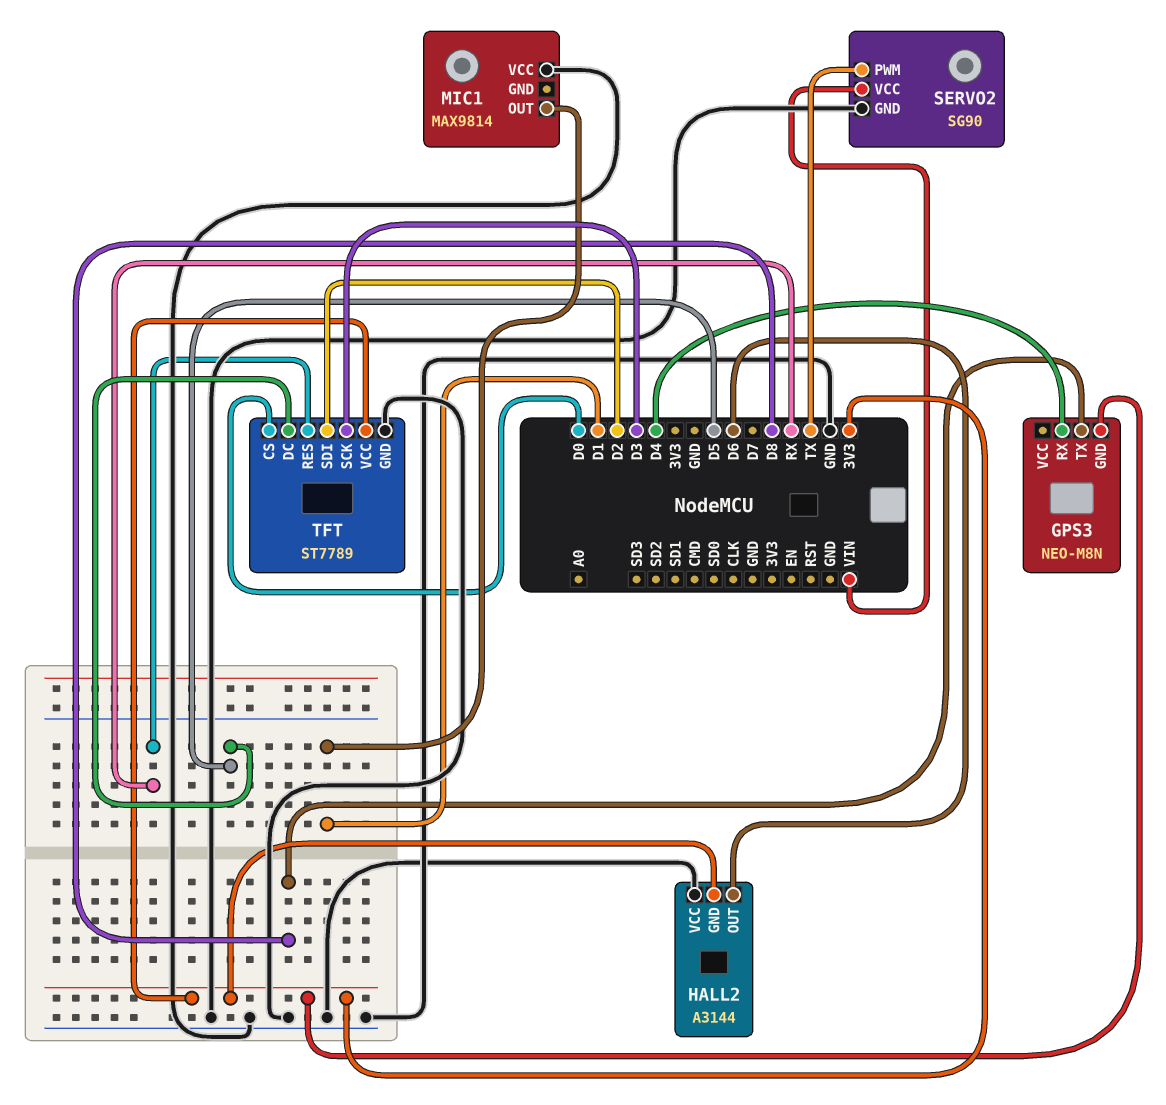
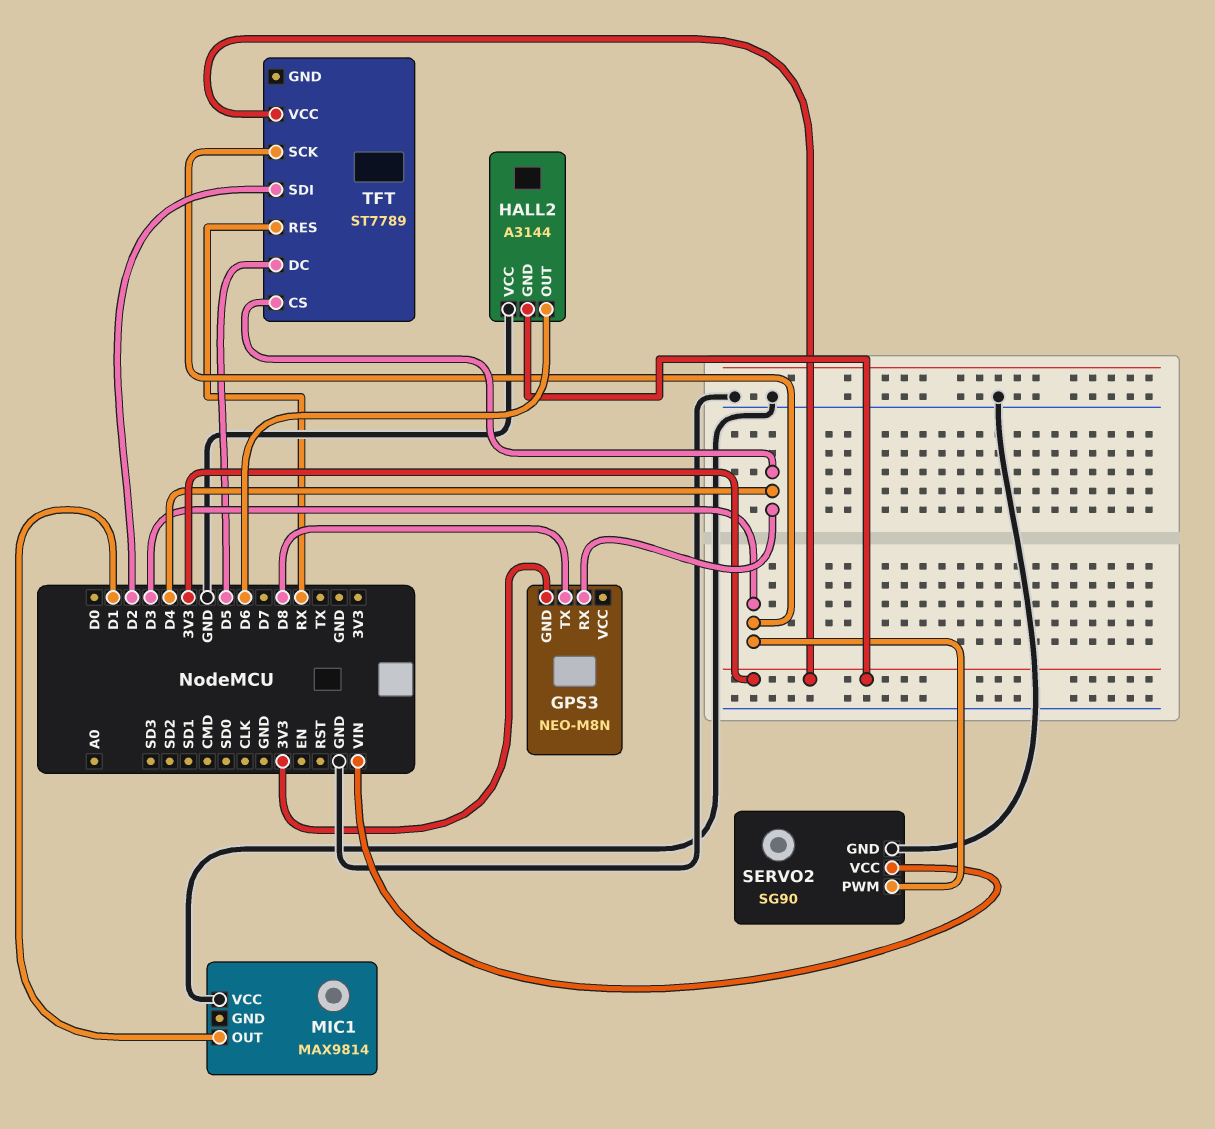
SERVO2 pin PWM: TX -> D3
TFT pin CS: D0 -> D4
TFT pin GND: GND -> none

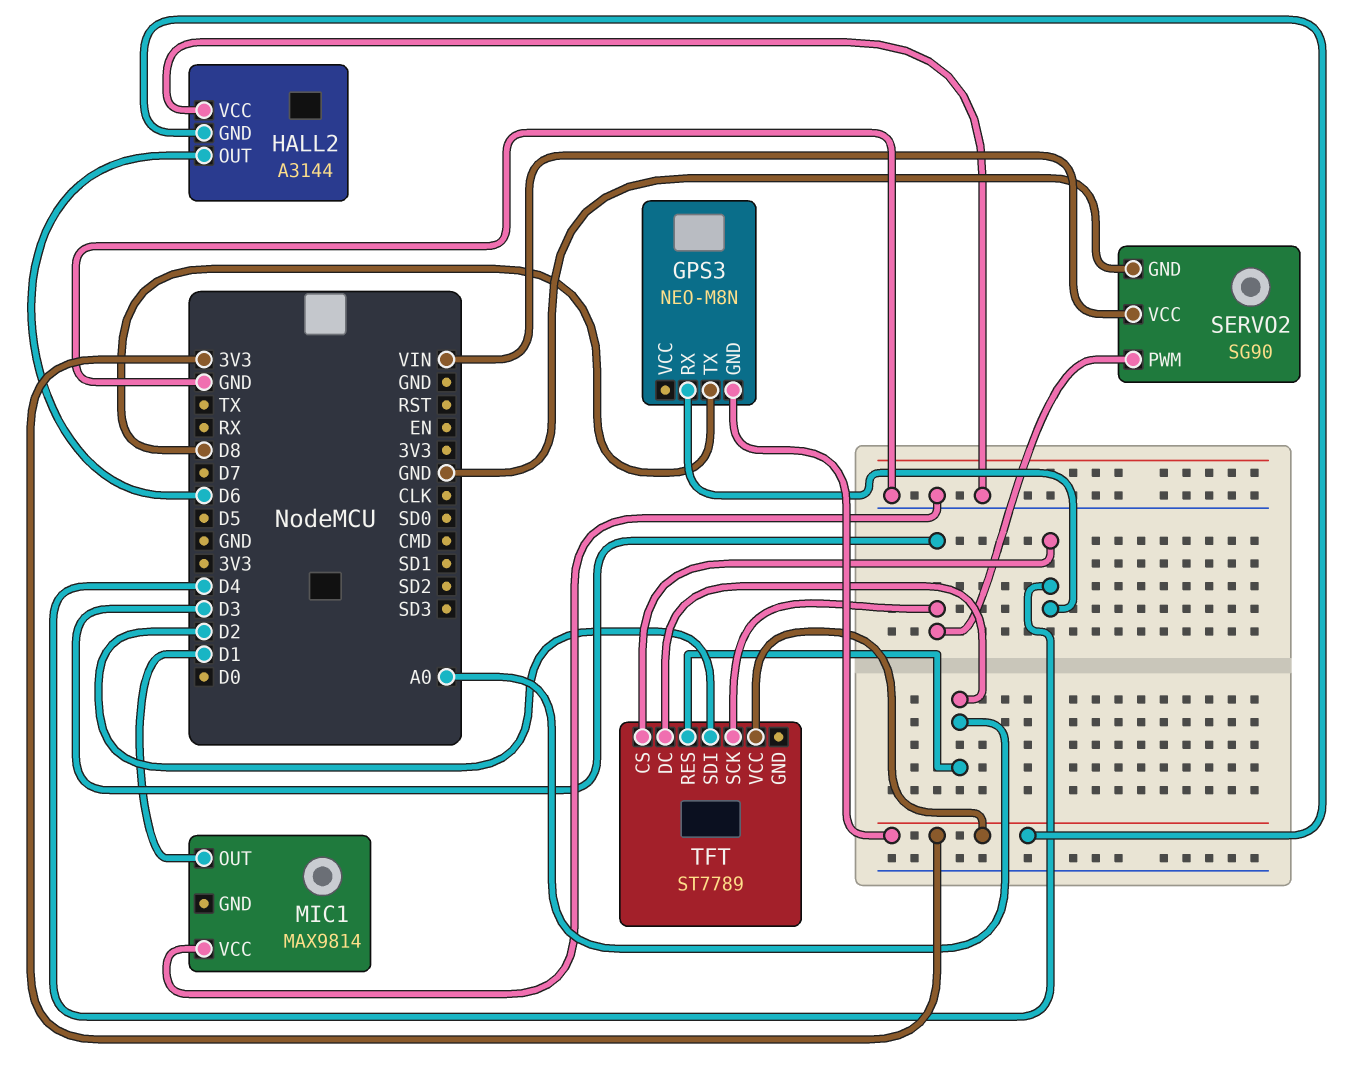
TFT pin DC: D5 -> A0
TFT pin RES: RX -> A0

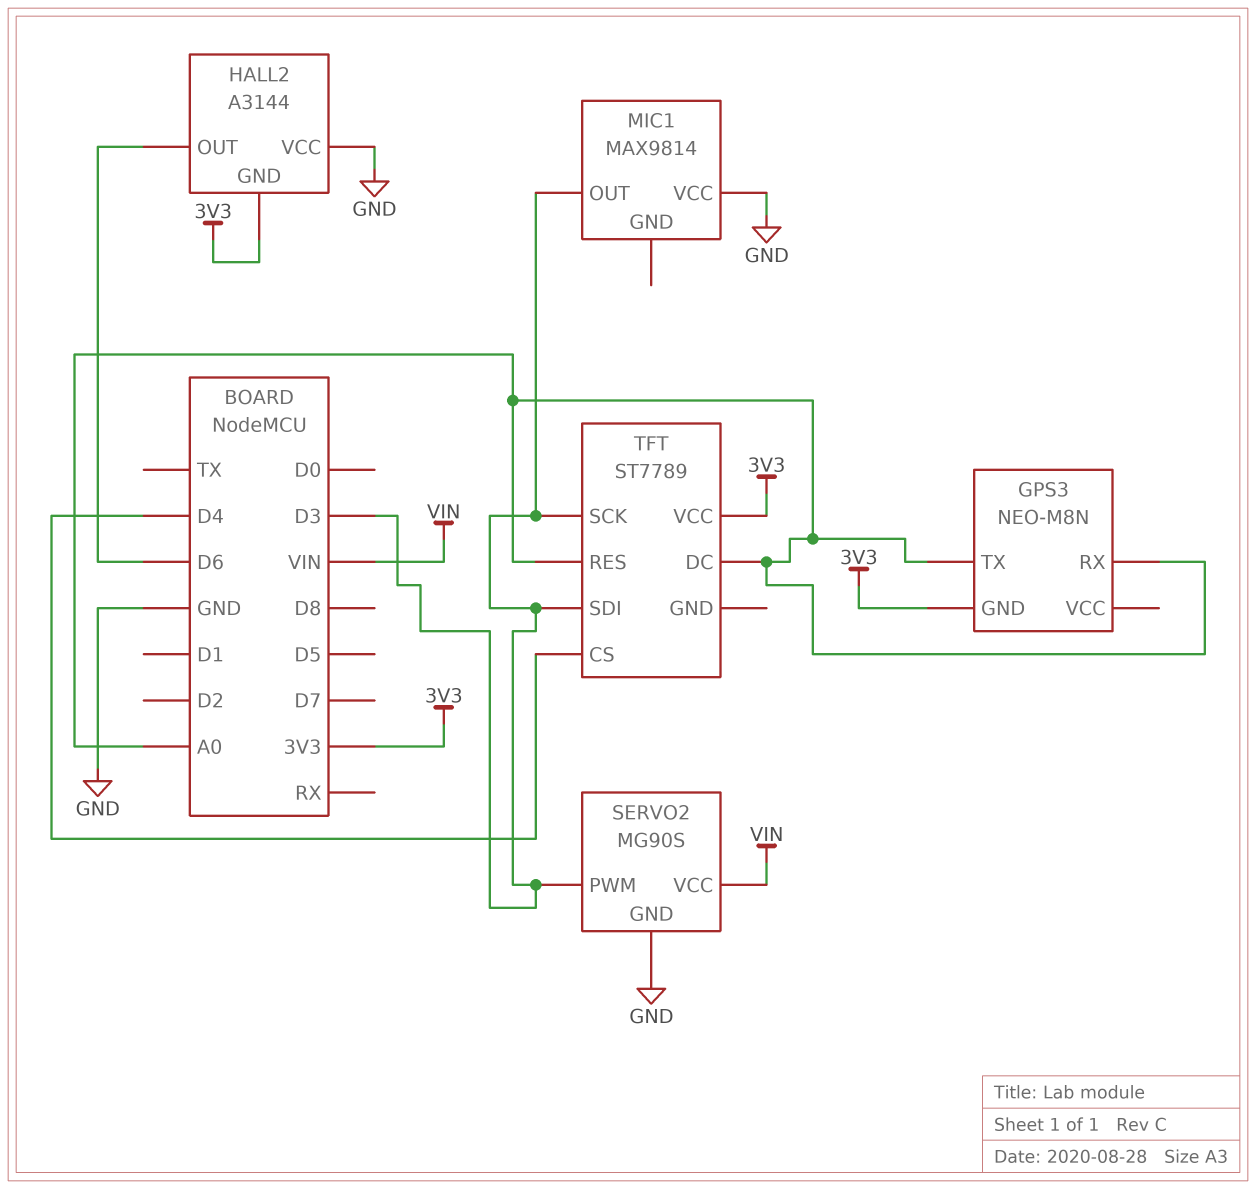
GPS3 pin RX: D4 -> A0
GPS3 pin TX: D8 -> A0
MIC1 pin OUT: D1 -> D3
SERVO2: SG90 -> MG90S
TFT pin SDI: D2 -> D3

